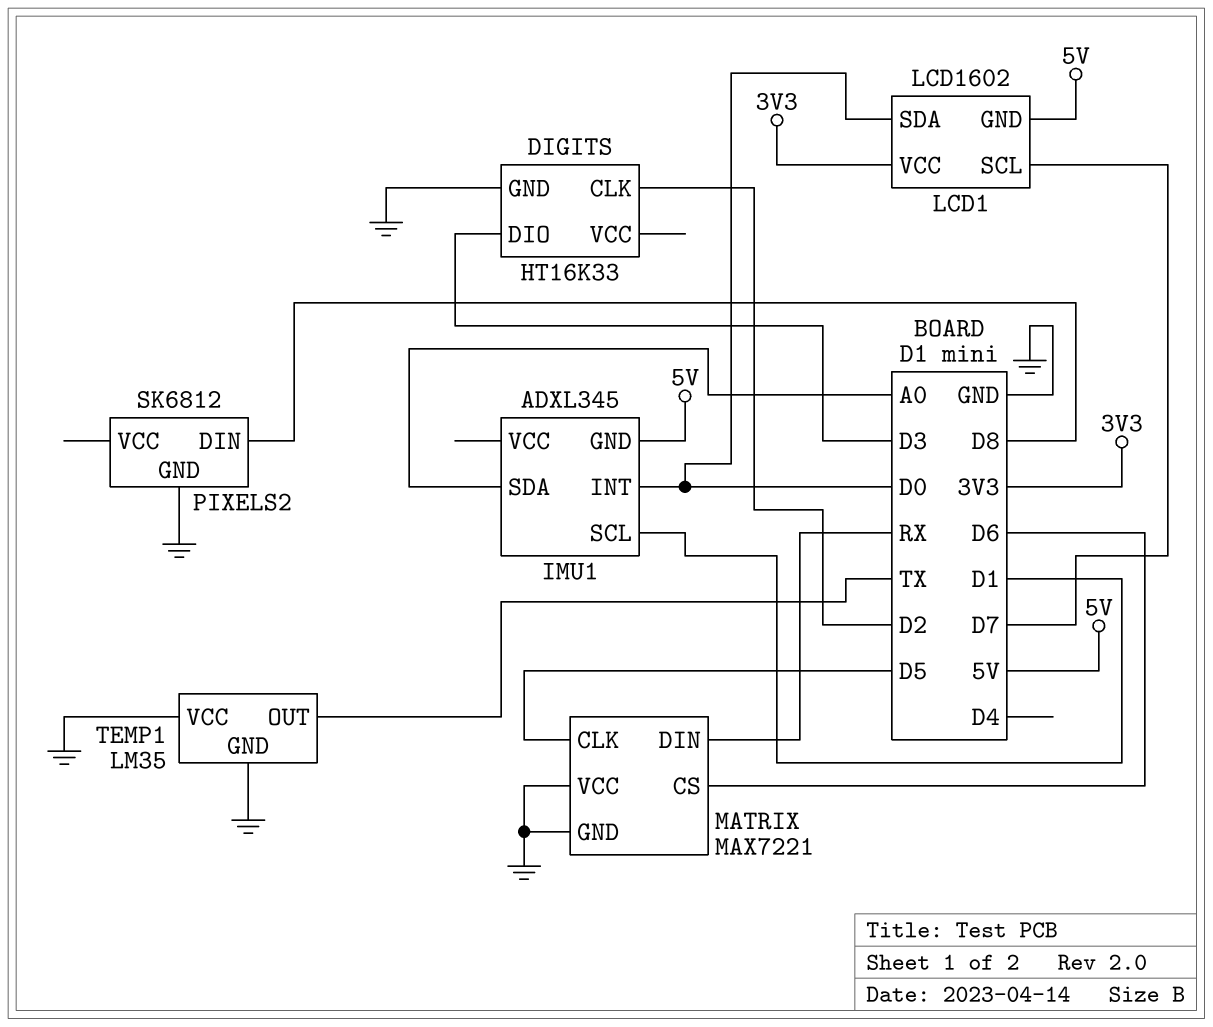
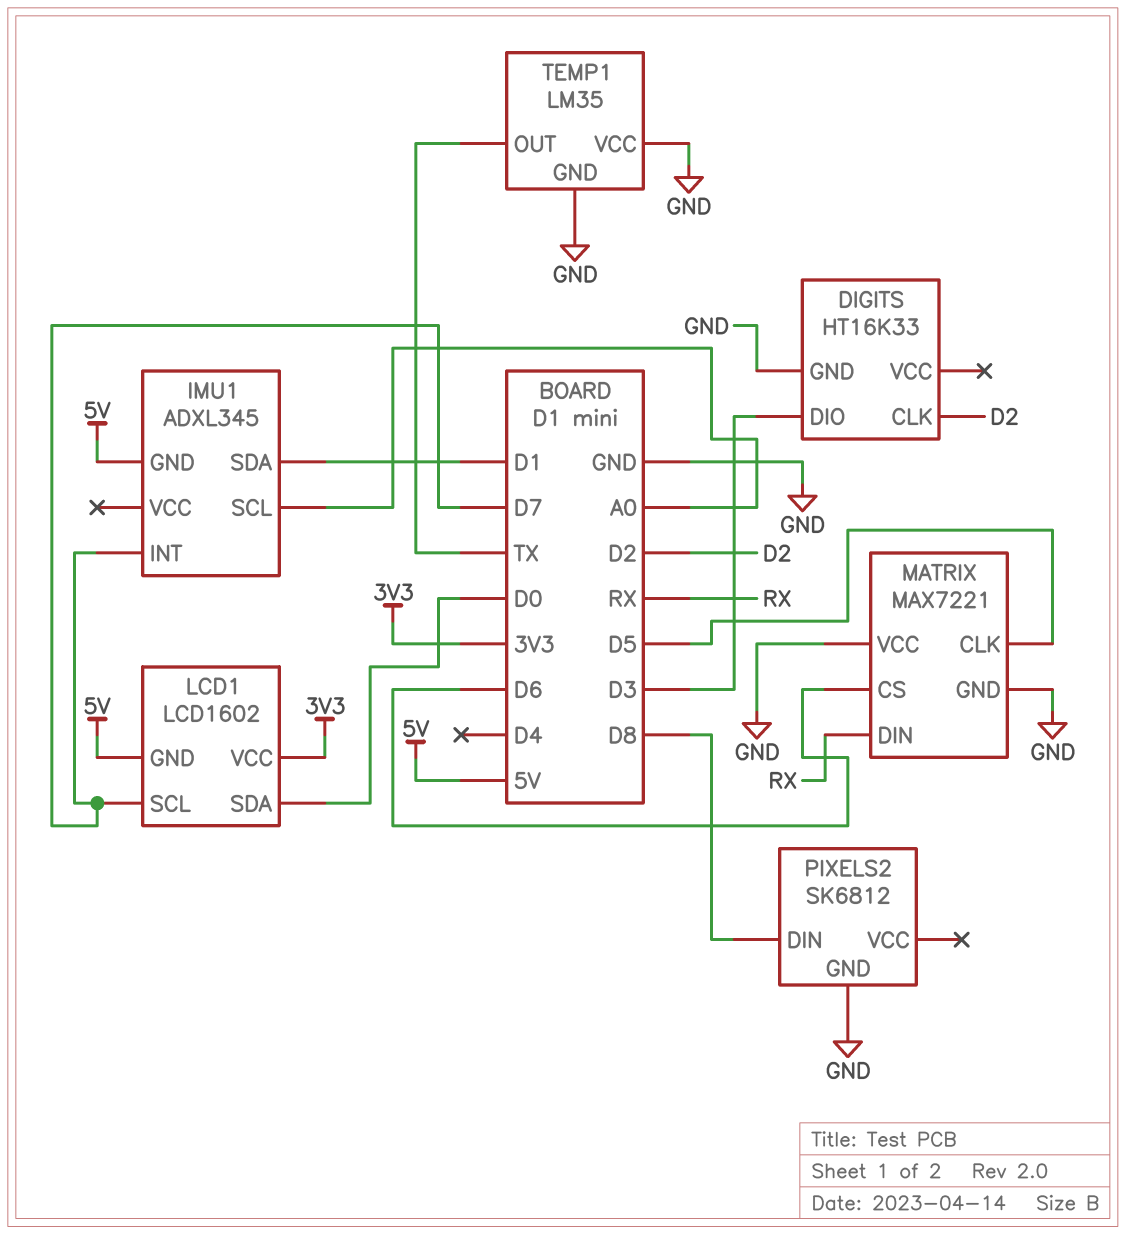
IMU1 pin INT: D0 -> D7
IMU1 pin SCL: D1 -> A0
IMU1 pin SDA: A0 -> D1

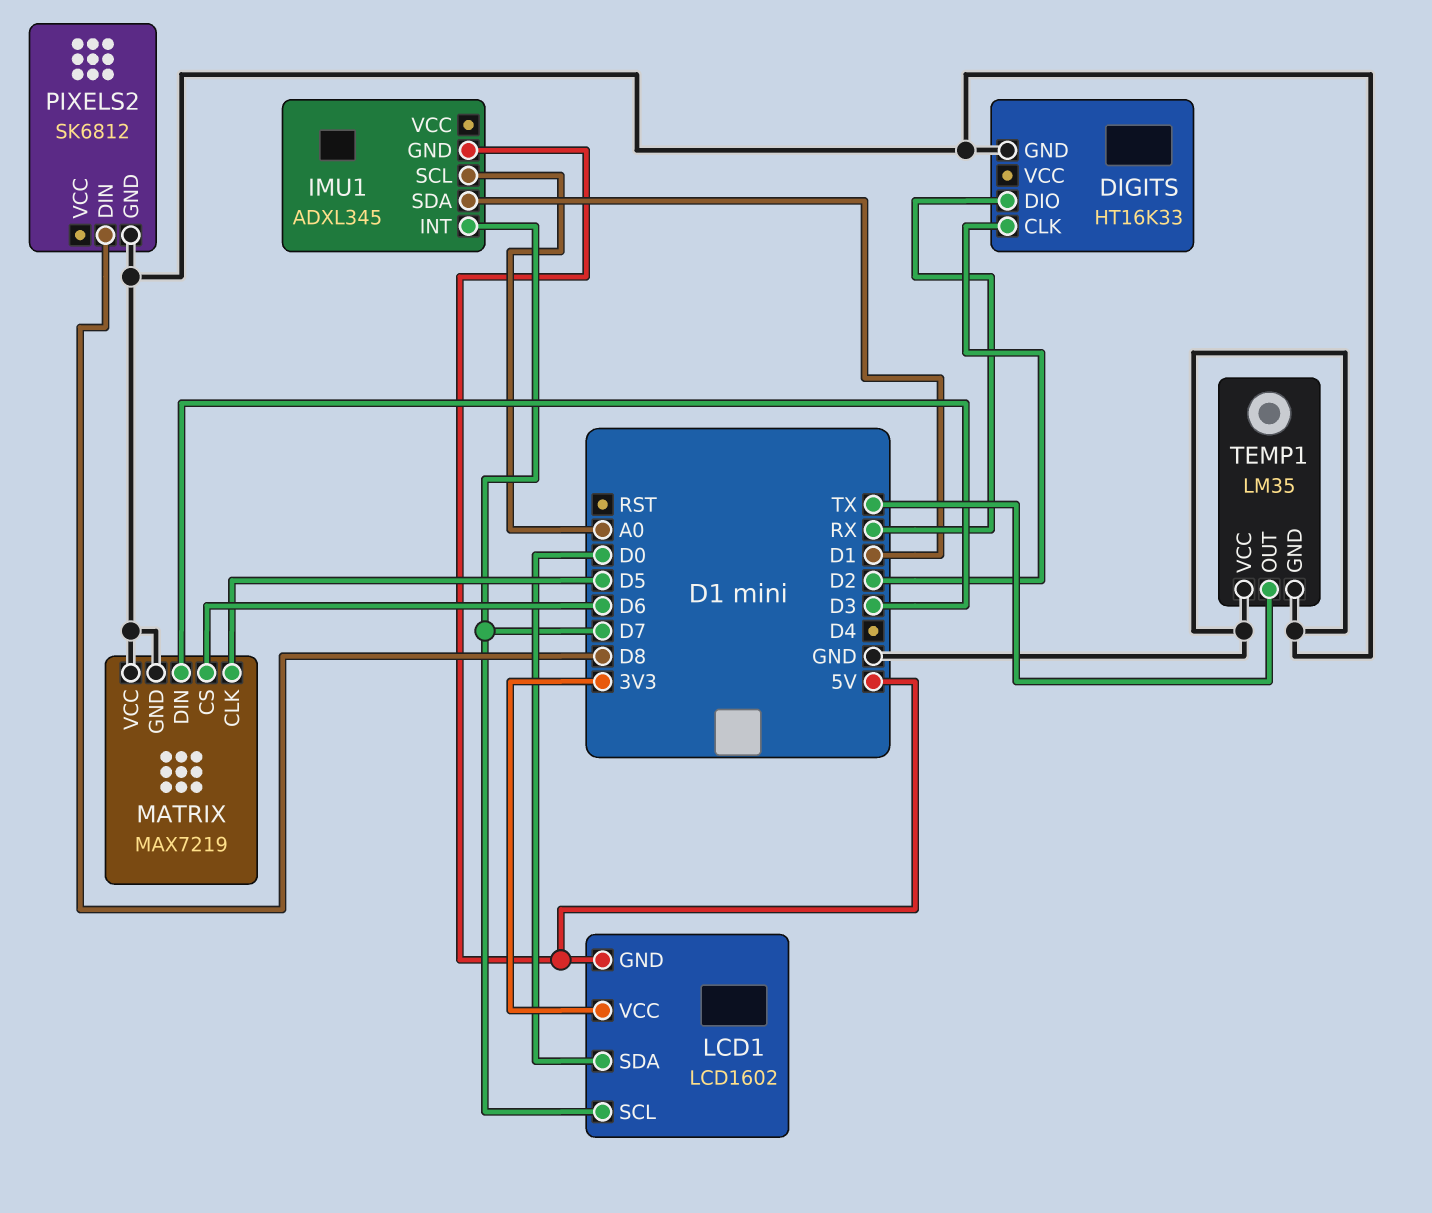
DIGITS pin DIO: D3 -> RX
MATRIX: MAX7221 -> MAX7219
MATRIX pin DIN: RX -> D3

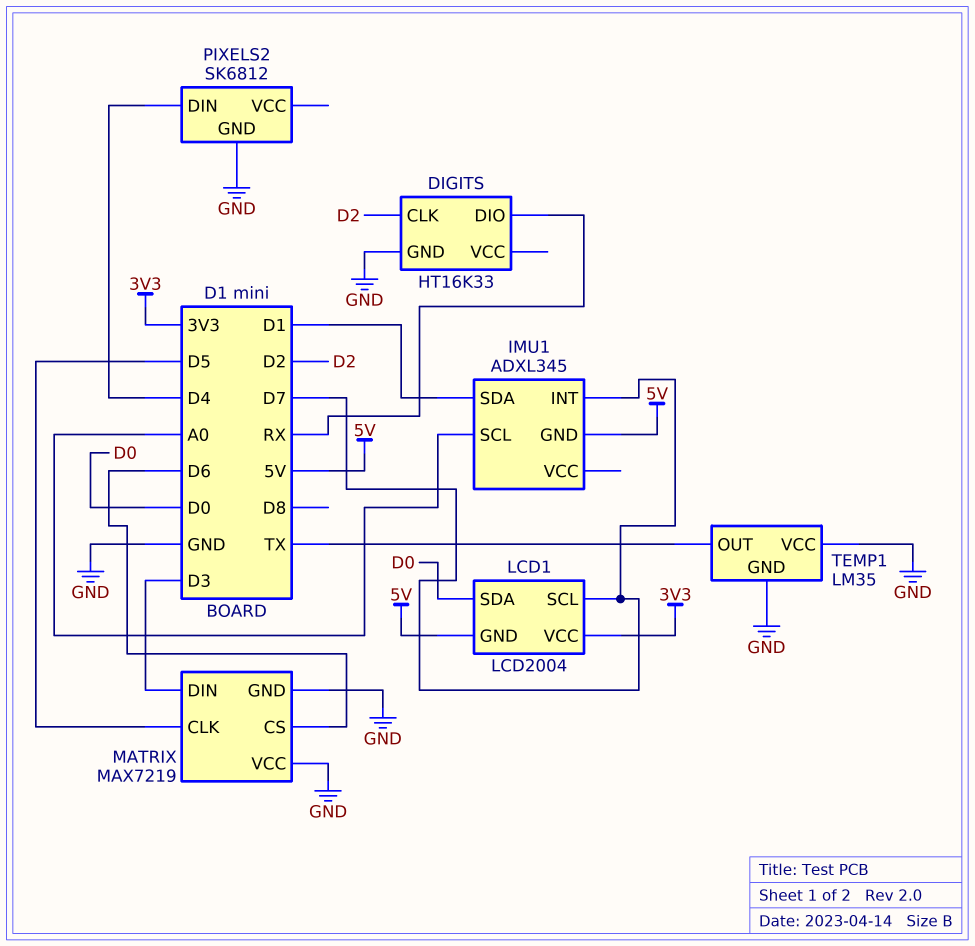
LCD1: LCD1602 -> LCD2004
PIXELS2 pin DIN: D8 -> D4

